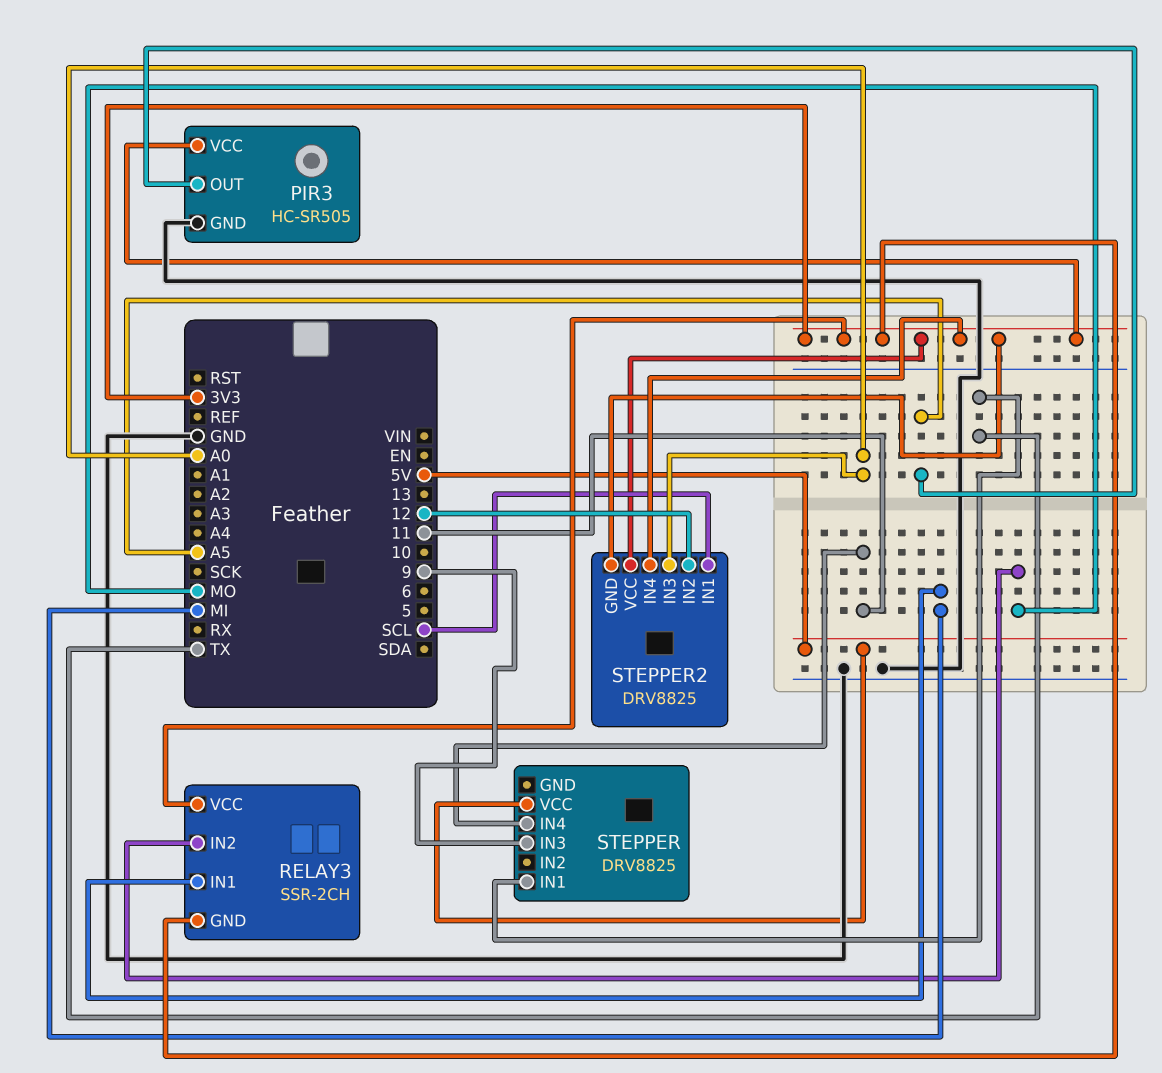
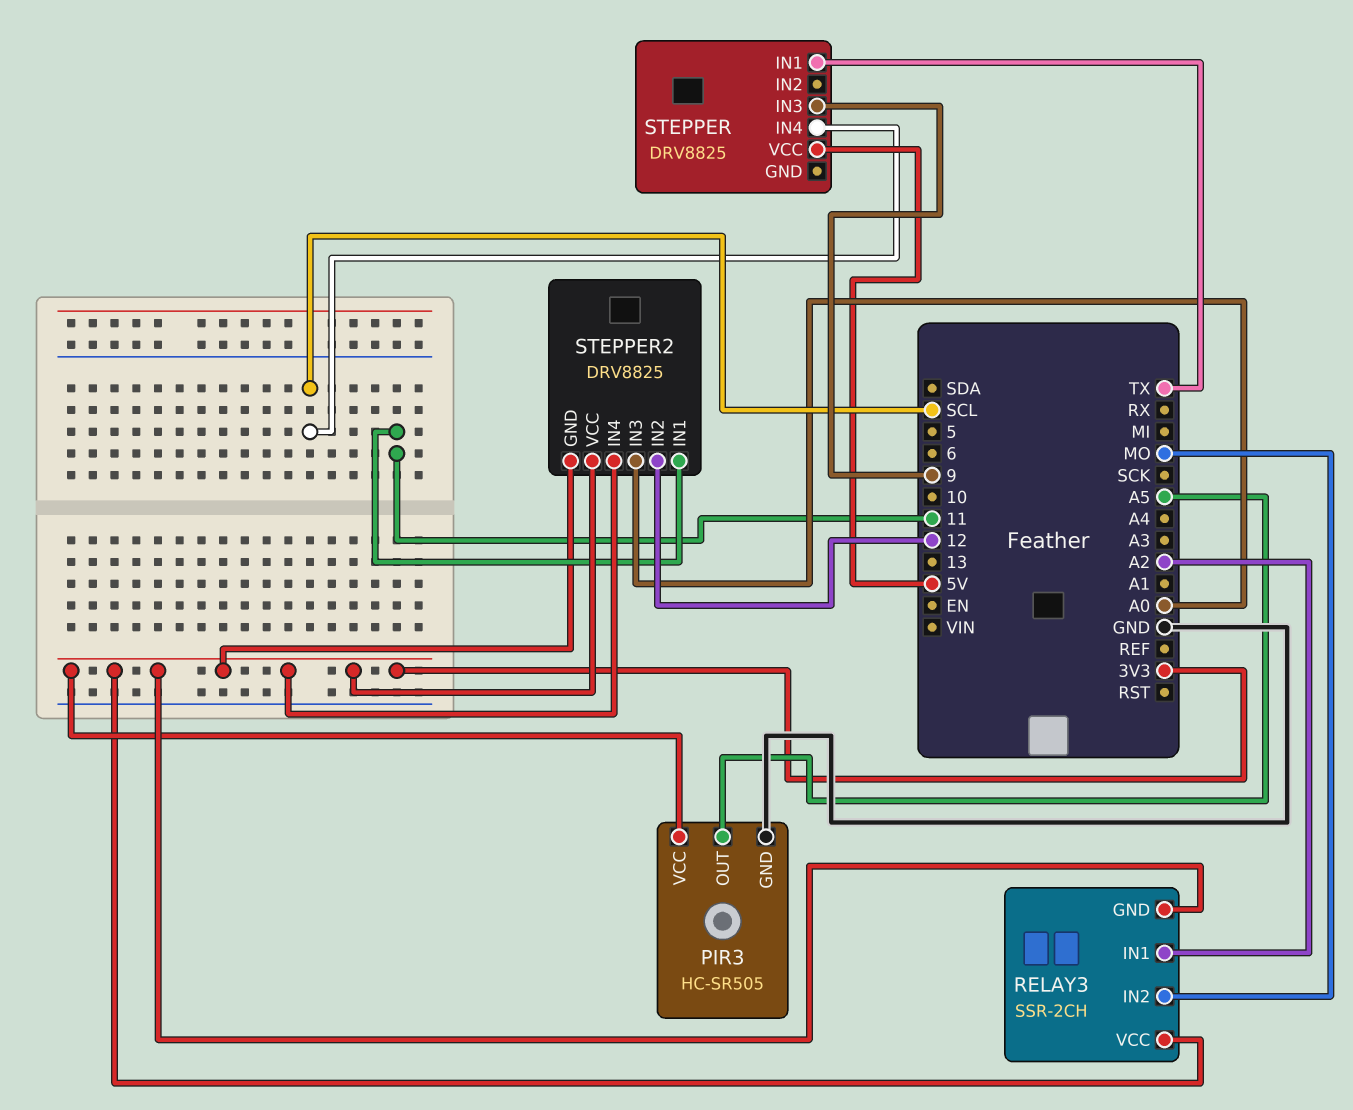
RELAY3 pin IN1: MI -> A2
STEPPER pin IN4: 11 -> SCL
STEPPER2 pin IN1: SCL -> 11

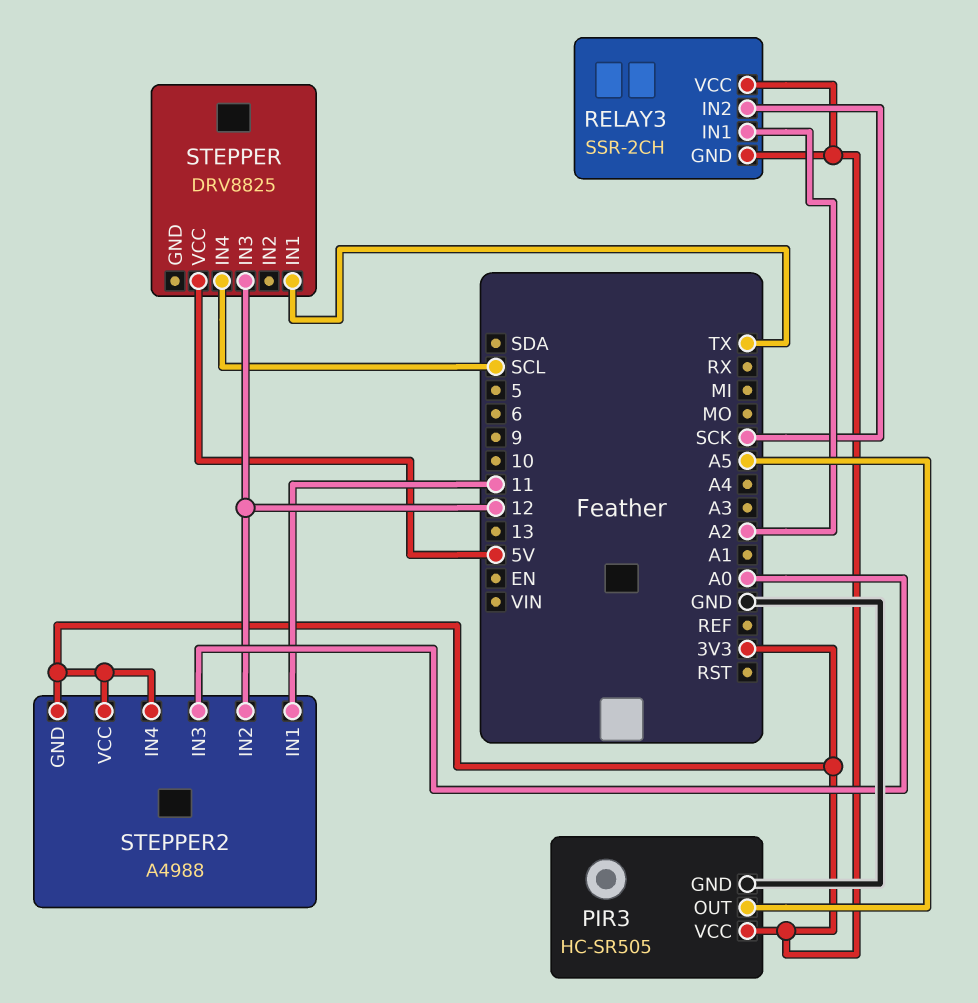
RELAY3 pin IN2: MO -> SCK
STEPPER pin IN3: 9 -> 12
STEPPER2: DRV8825 -> A4988

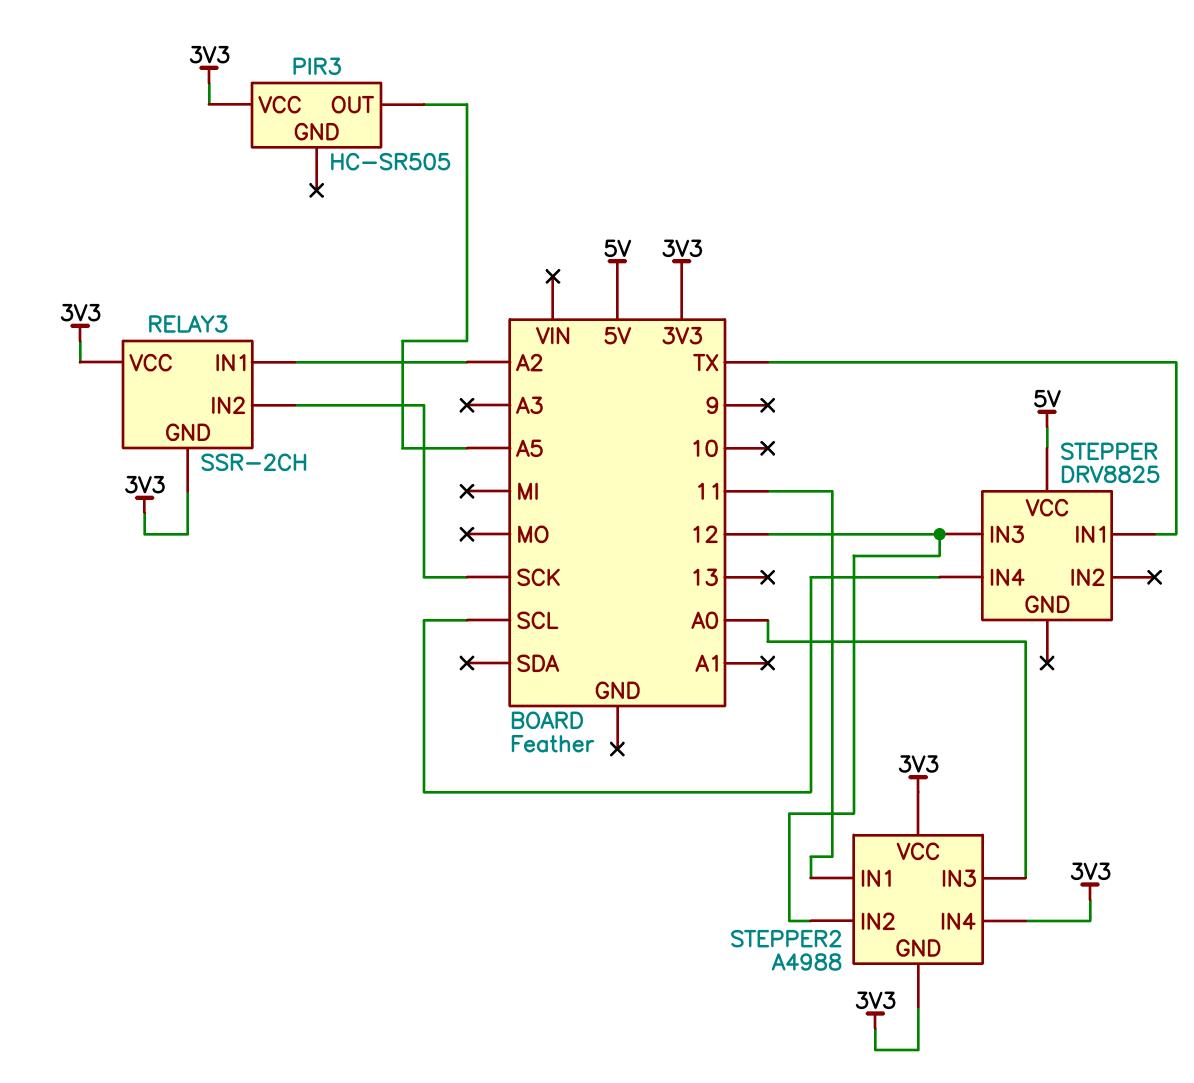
PIR3 pin GND: GND -> none

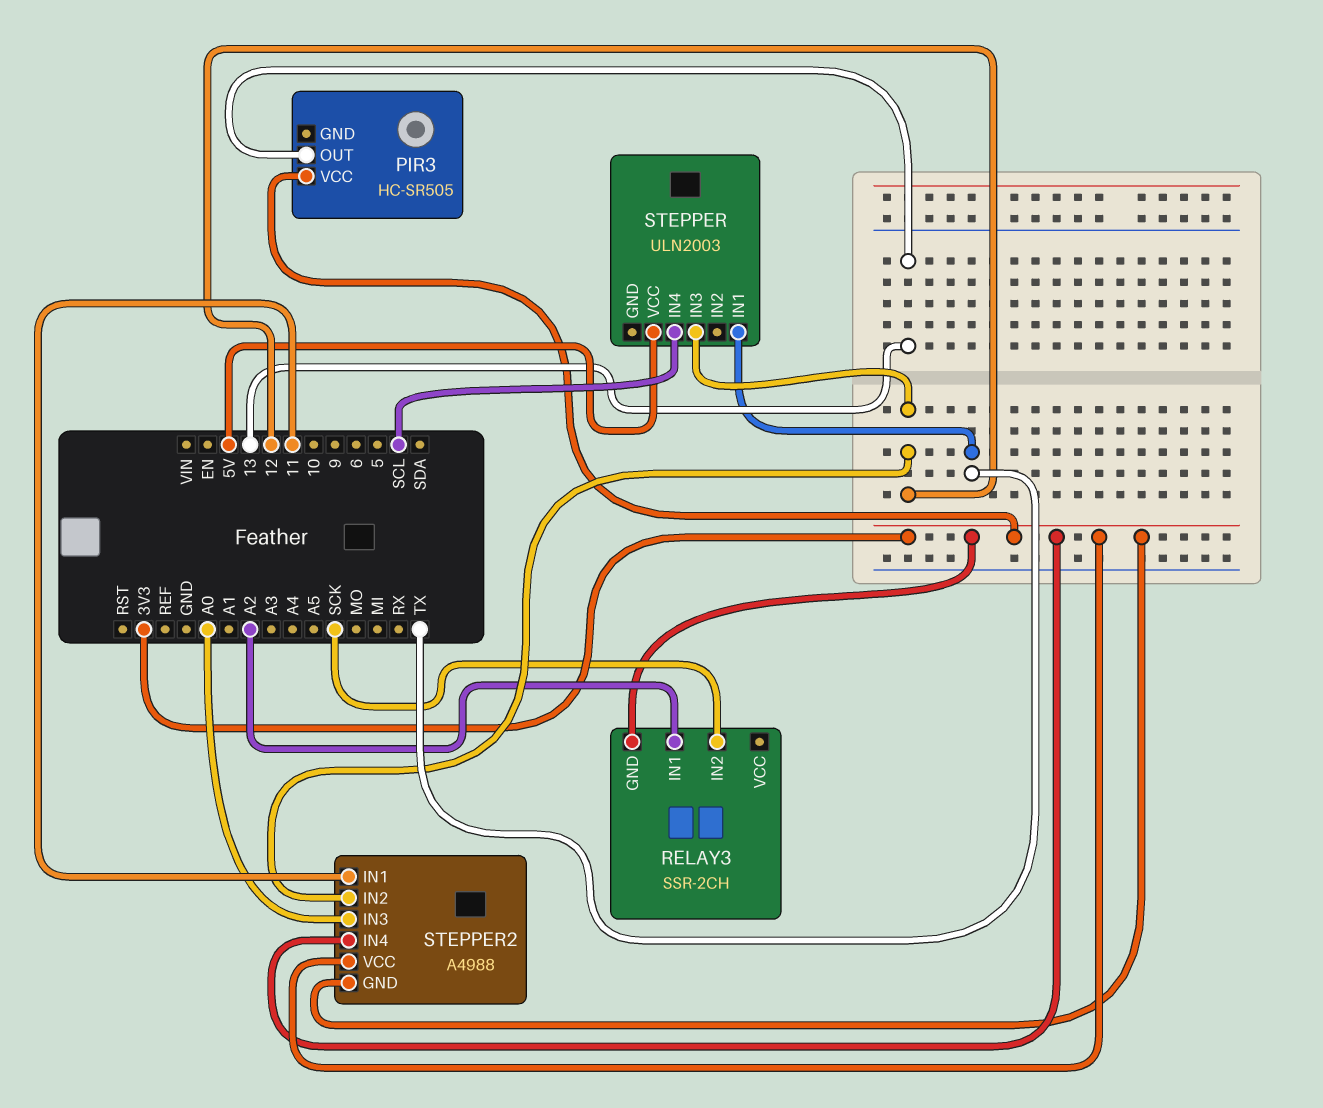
PIR3 pin OUT: A5 -> 13
RELAY3 pin VCC: 3V3 -> none
STEPPER: DRV8825 -> ULN2003

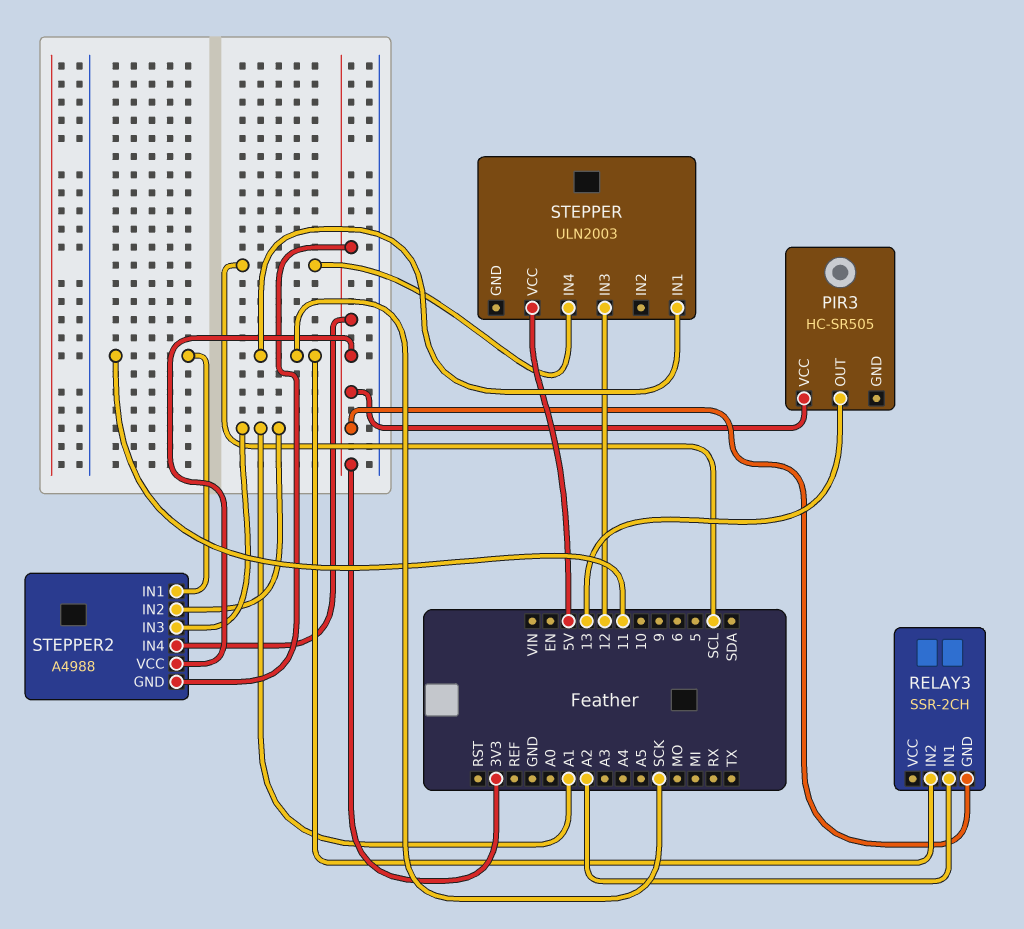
STEPPER pin IN1: TX -> SCK
STEPPER2 pin IN2: 12 -> A1
STEPPER2 pin IN3: A0 -> A1

